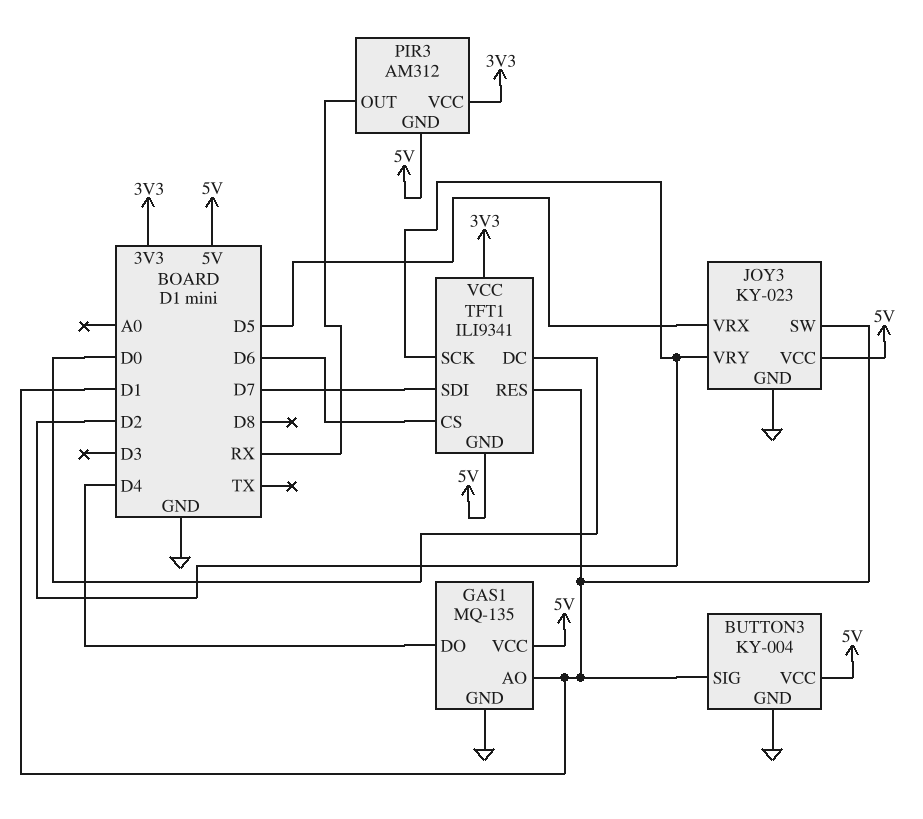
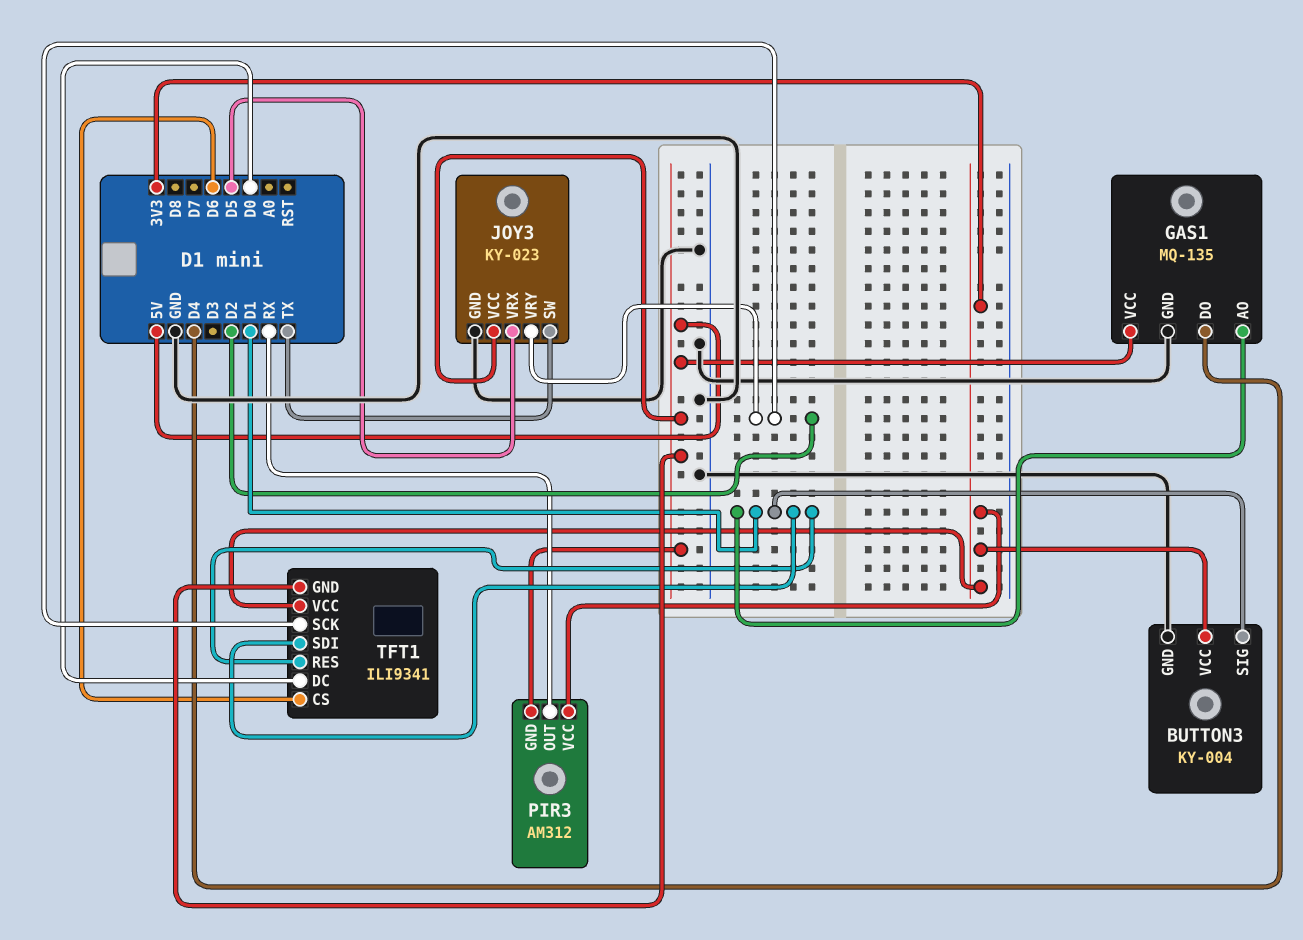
BUTTON3 pin VCC: 5V -> 3V3
JOY3 pin SW: D1 -> TX
TFT1 pin SDI: D7 -> D1

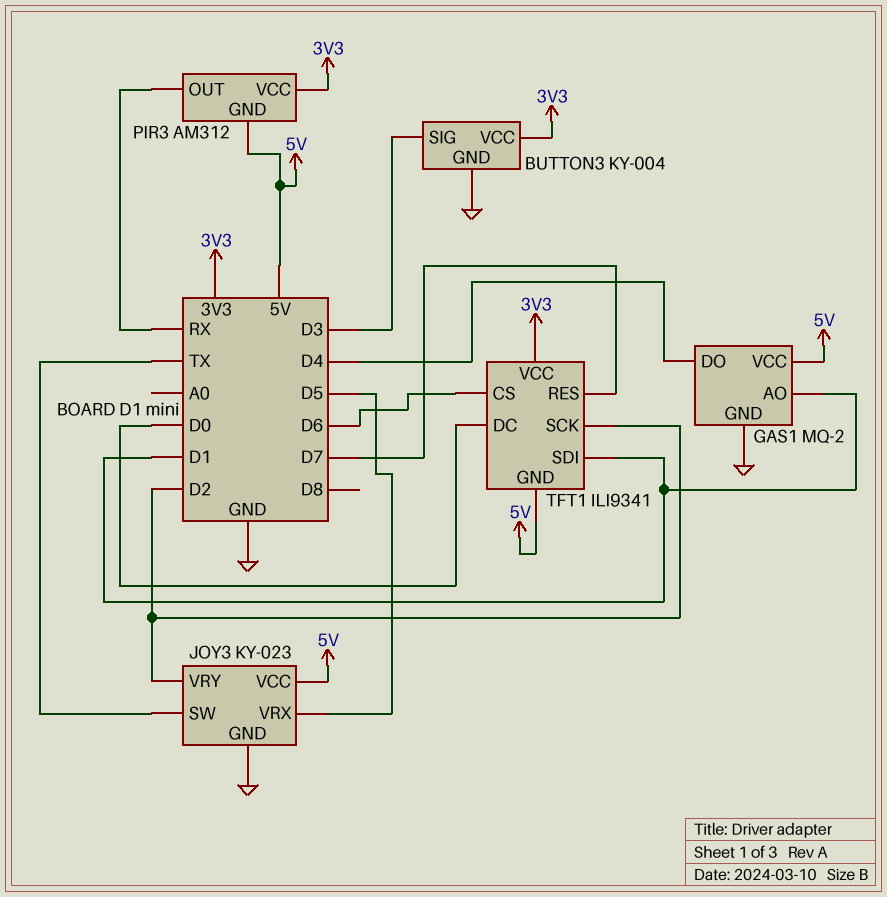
BUTTON3 pin SIG: D1 -> D3
GAS1: MQ-135 -> MQ-2
TFT1 pin RES: D1 -> D7

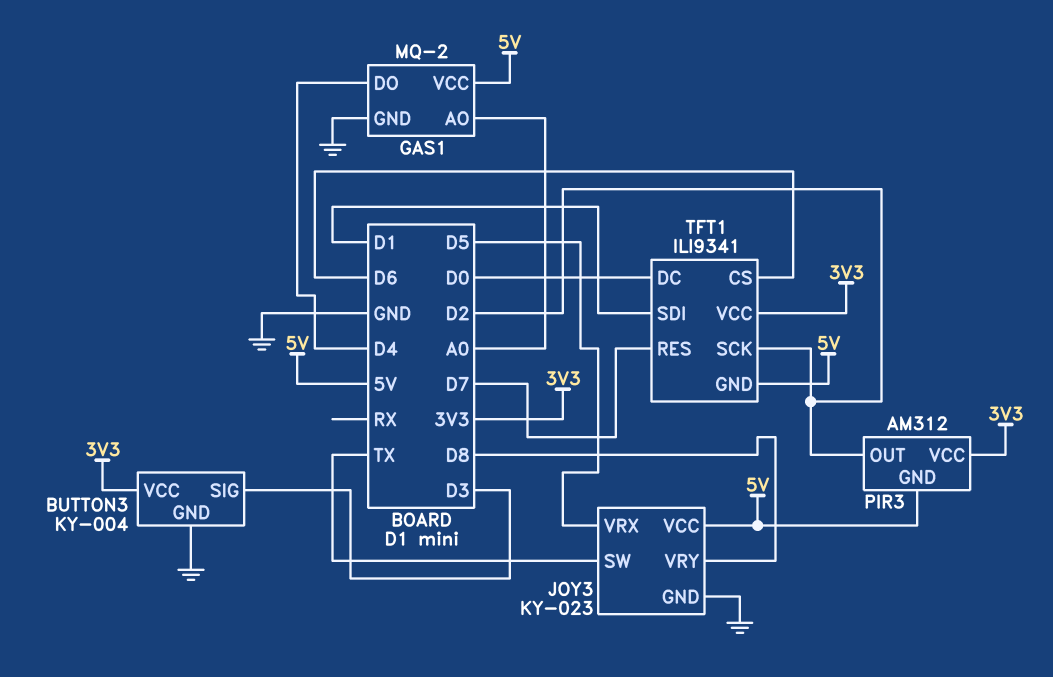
GAS1 pin AO: D1 -> A0
JOY3 pin VRY: D2 -> D8
PIR3 pin OUT: RX -> D2

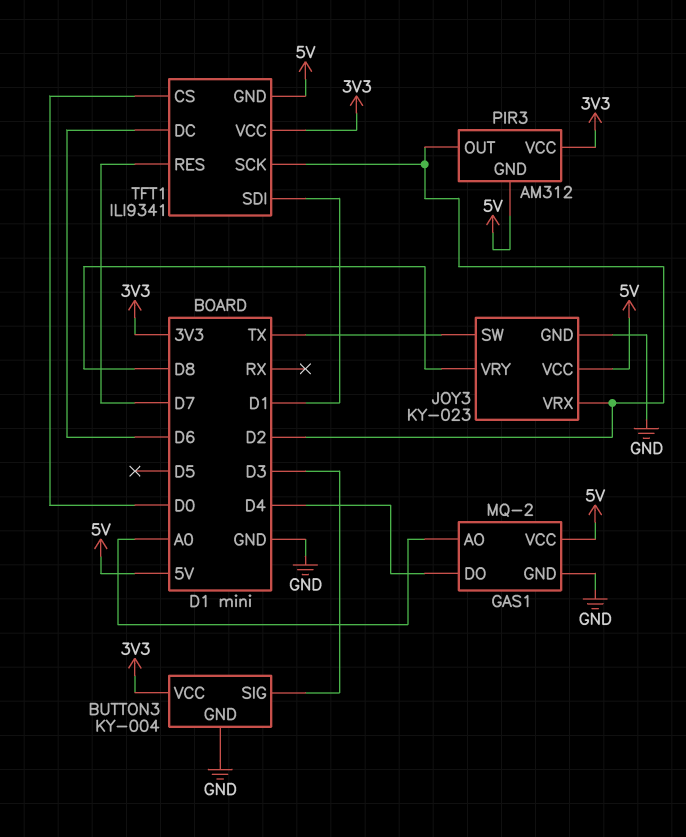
JOY3 pin VRX: D5 -> D2
TFT1 pin CS: D6 -> D0
TFT1 pin DC: D0 -> D6

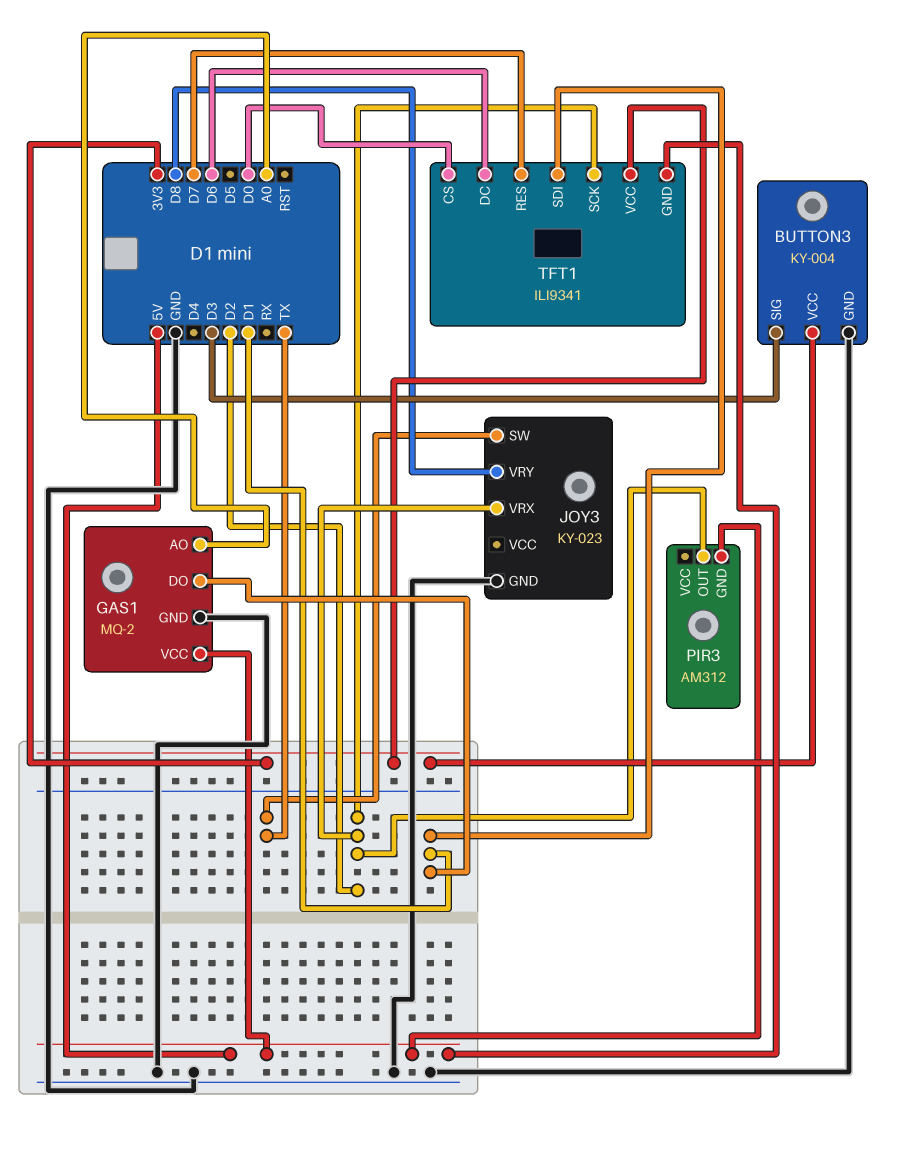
GAS1 pin DO: D4 -> D1
JOY3 pin VCC: 5V -> none
PIR3 pin VCC: 3V3 -> none

